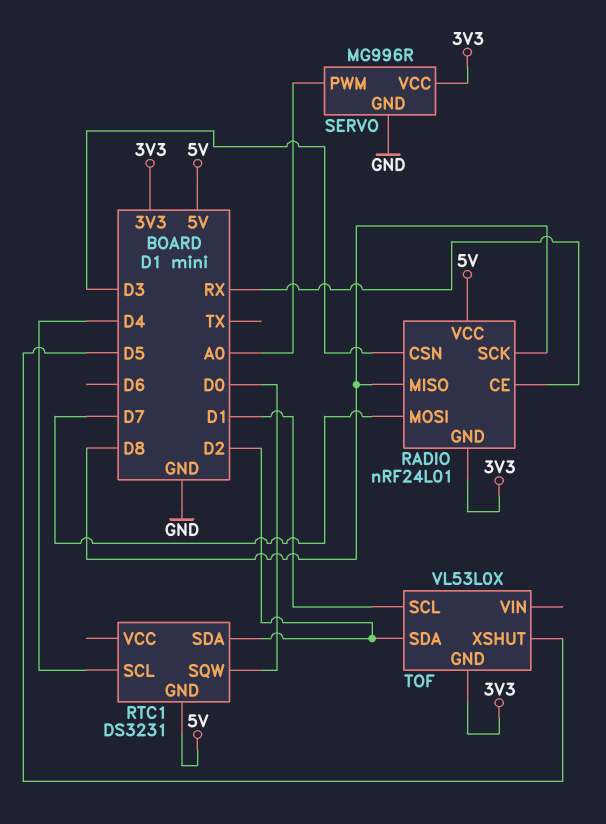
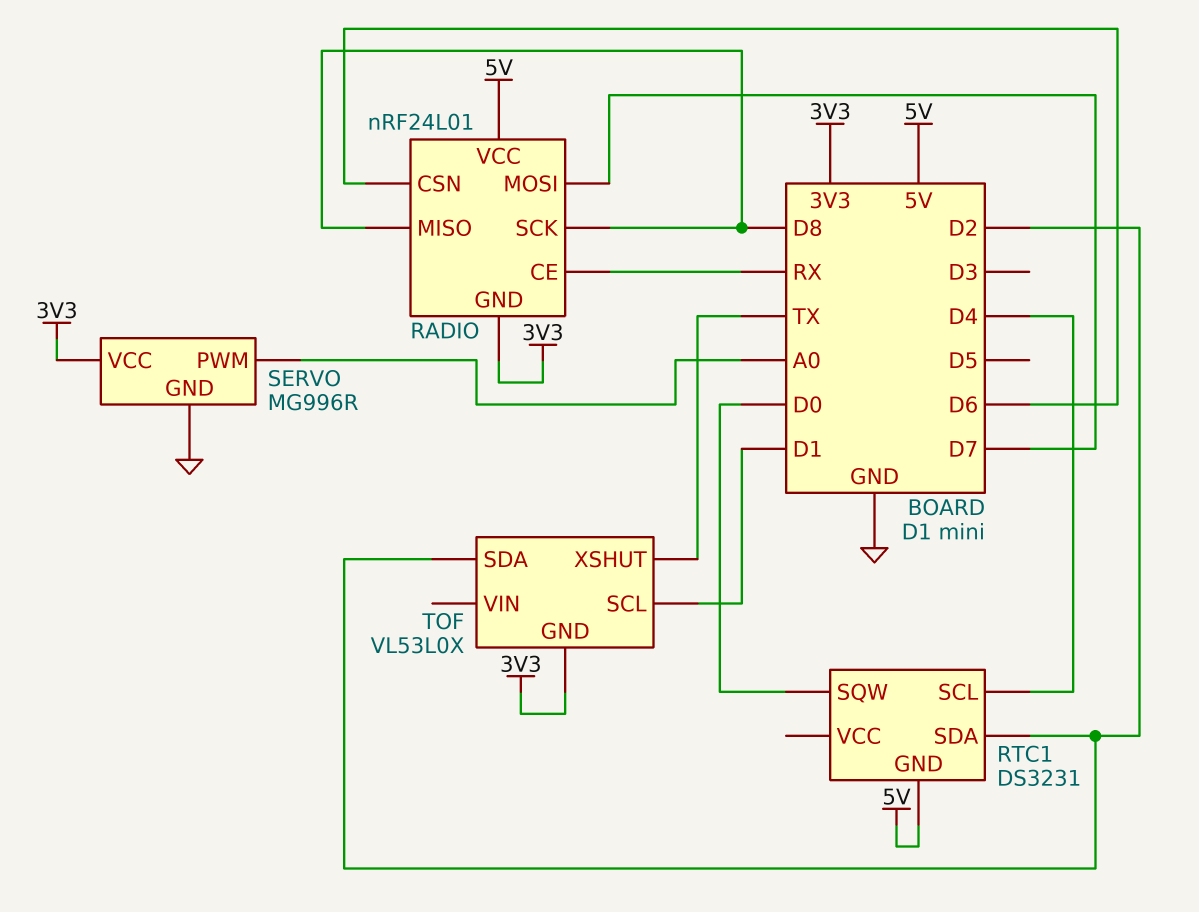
RADIO pin CSN: D3 -> D6
TOF pin XSHUT: D5 -> TX

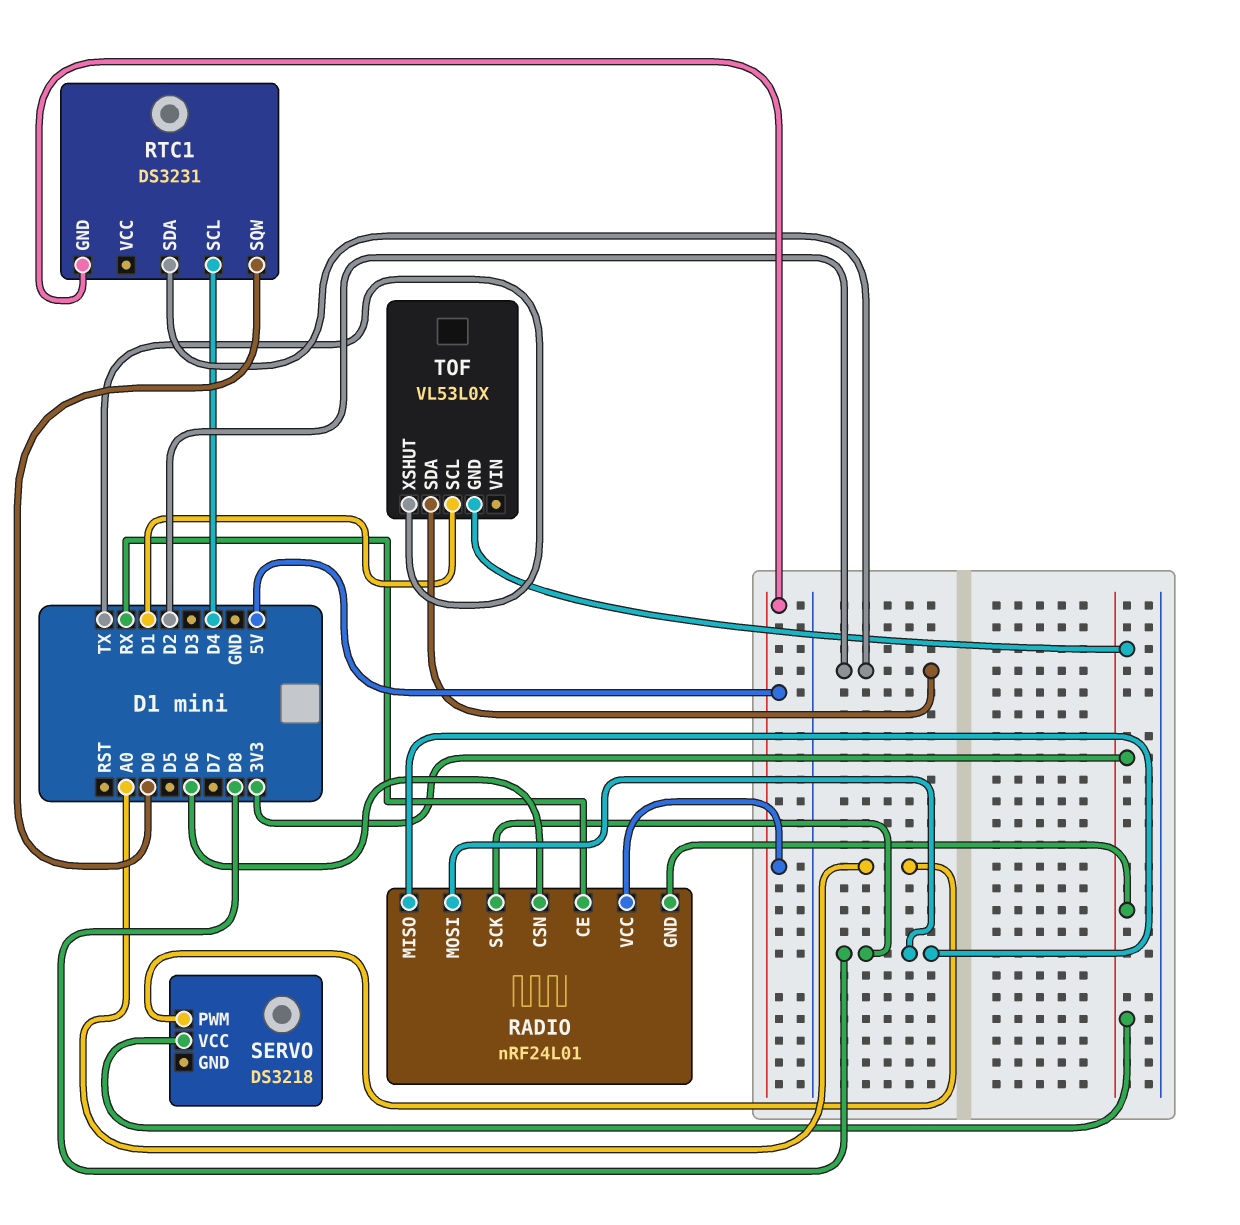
RADIO pin MOSI: D7 -> D8
SERVO: MG996R -> DS3218
SERVO pin GND: GND -> none

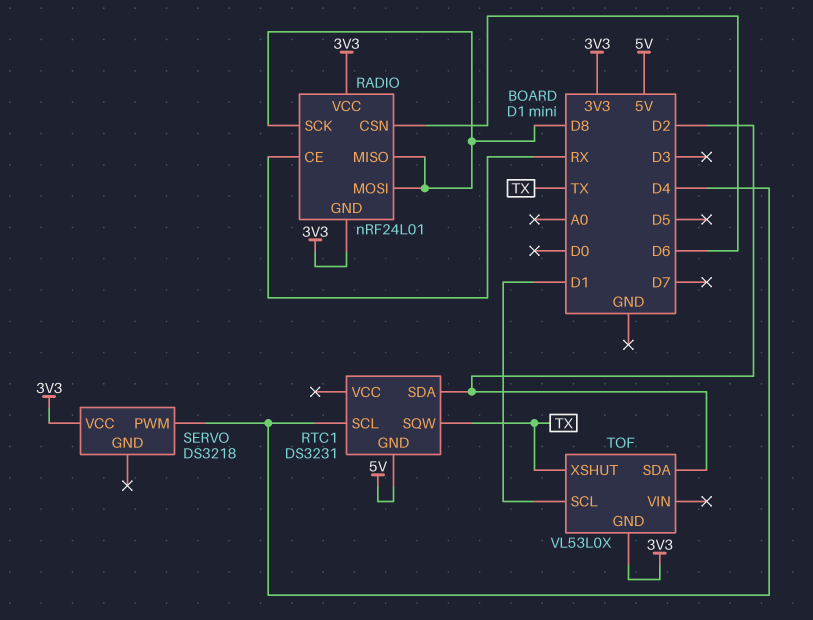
RADIO pin VCC: 5V -> 3V3
RTC1 pin SQW: D0 -> TX
SERVO pin PWM: A0 -> D4

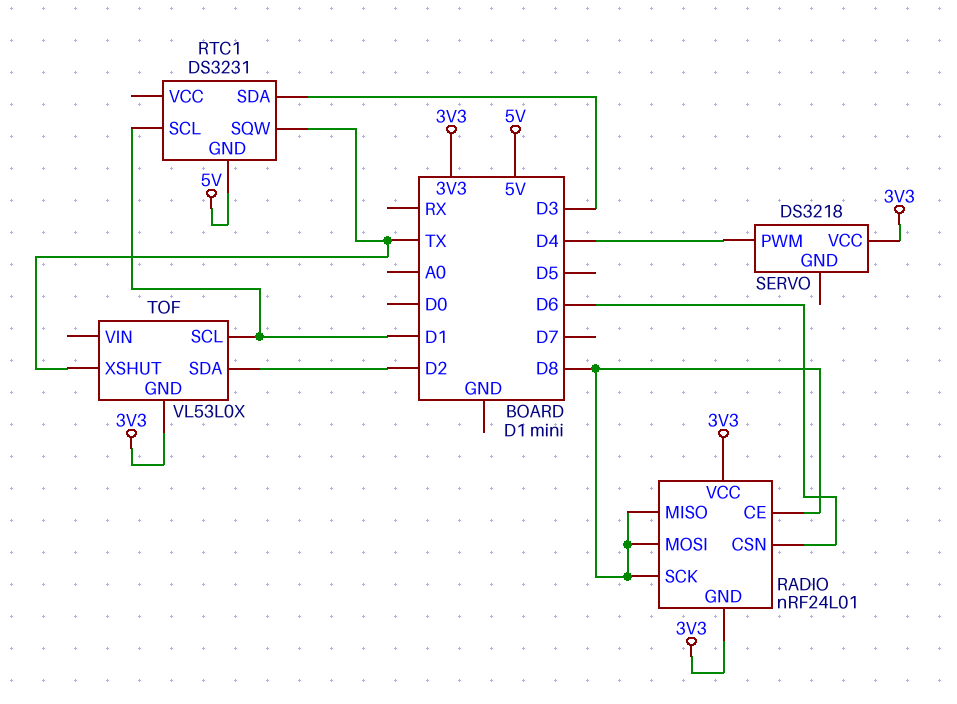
RADIO pin CE: RX -> D8
RTC1 pin SCL: D4 -> D1
RTC1 pin SDA: D2 -> D3

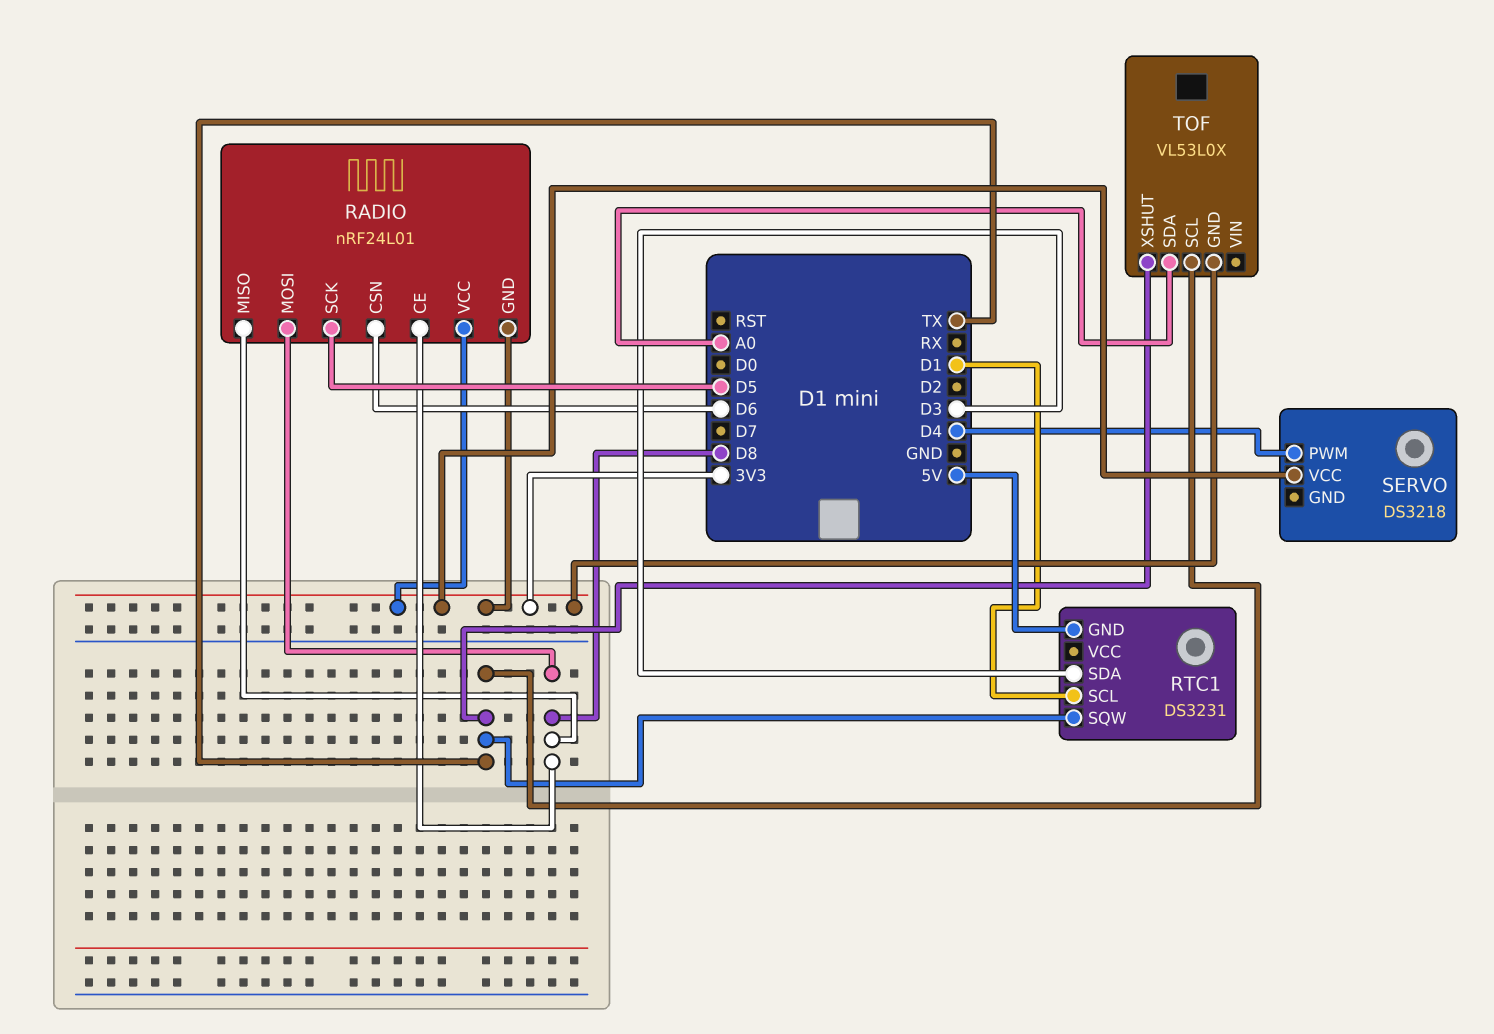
RADIO pin SCK: D8 -> D5
TOF pin SCL: D1 -> TX
TOF pin SDA: D2 -> A0

